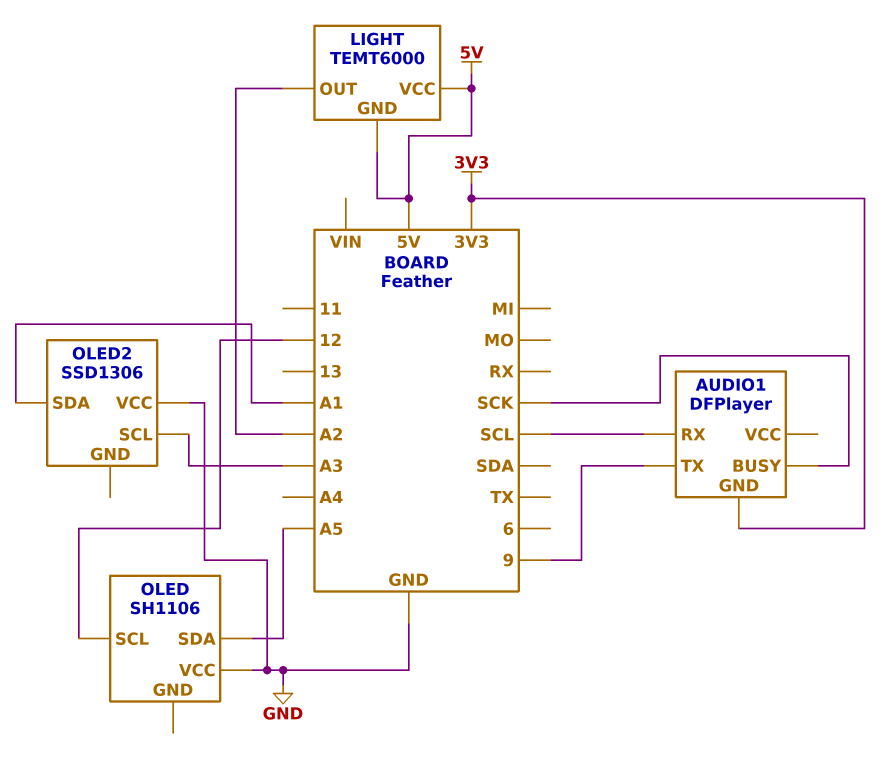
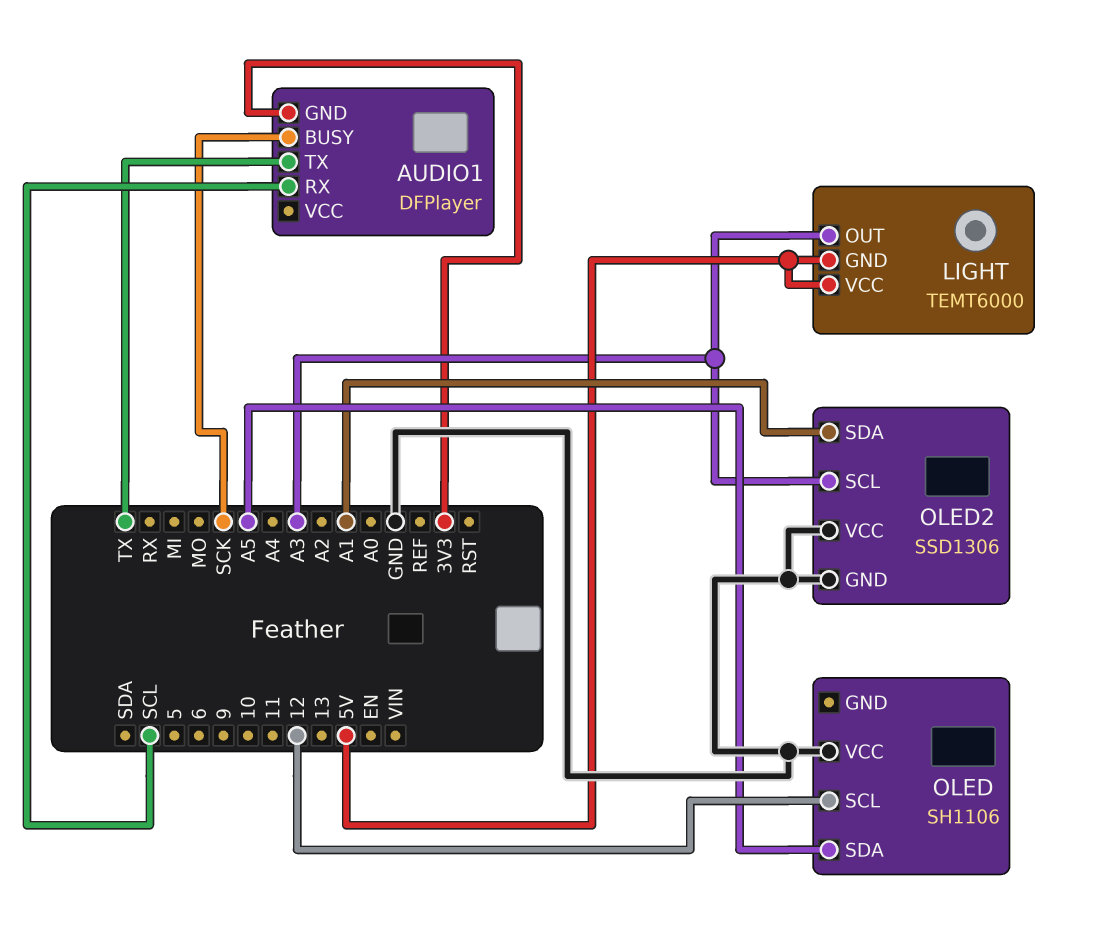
AUDIO1 pin TX: 9 -> TX
LIGHT pin OUT: A2 -> A3
OLED2 pin GND: none -> GND

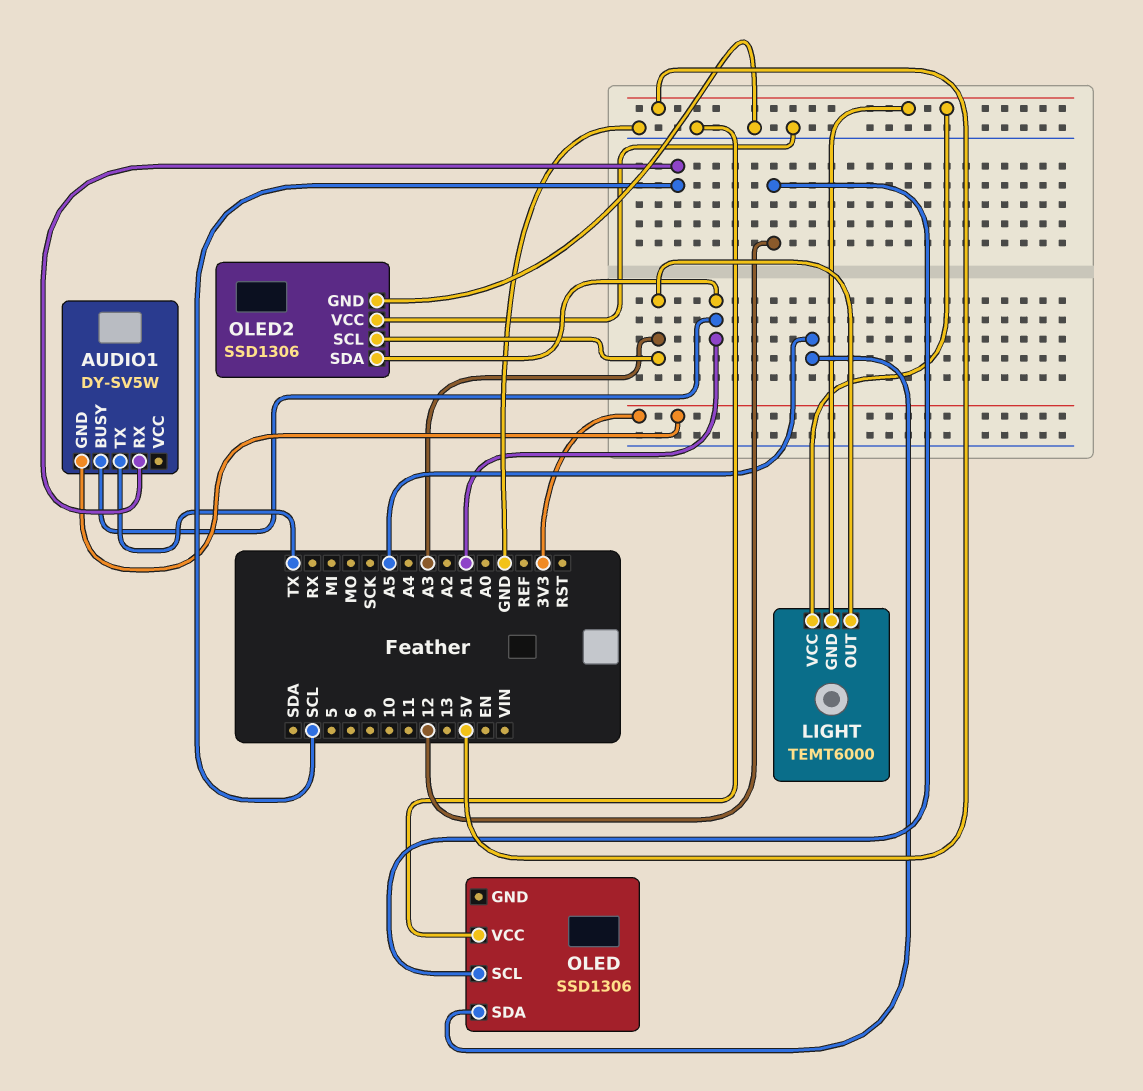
AUDIO1: DFPlayer -> DY-SV5W
AUDIO1 pin BUSY: SCK -> A1
OLED: SH1106 -> SSD1306

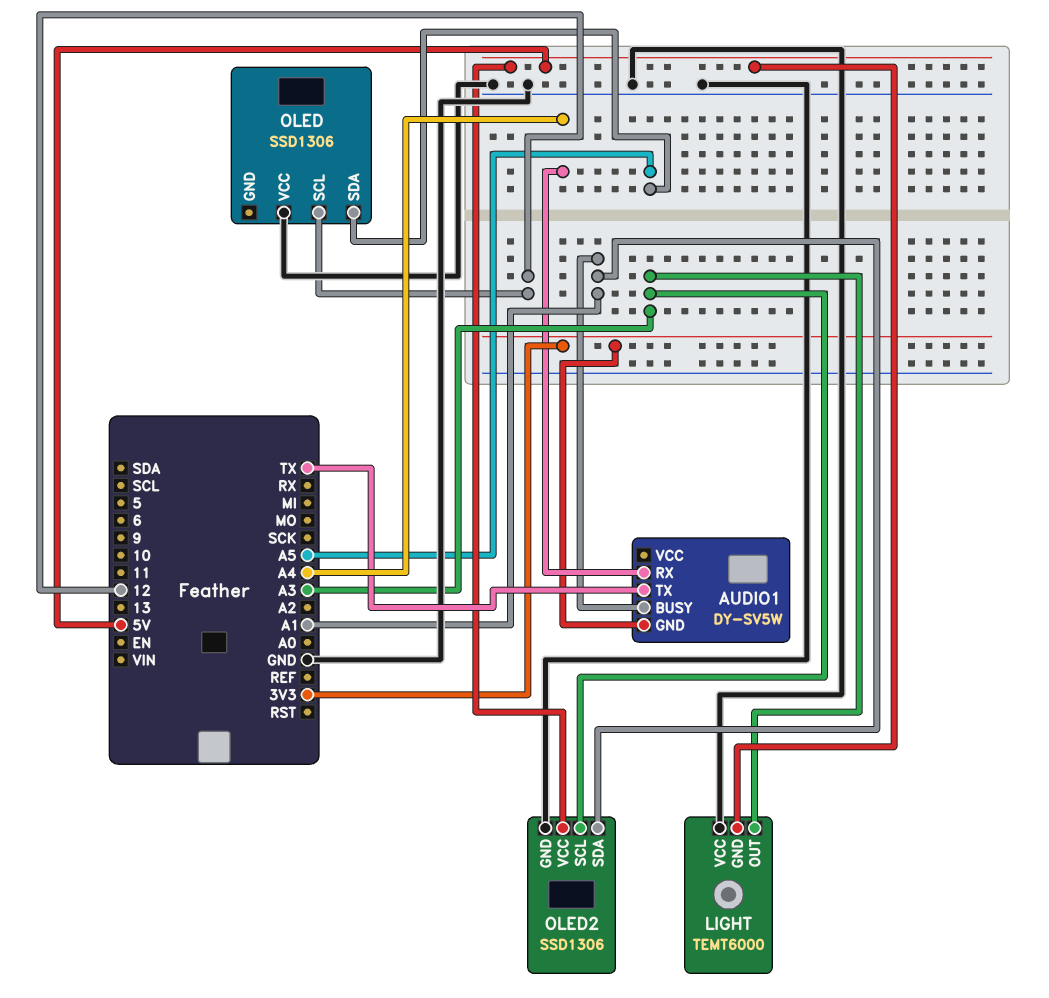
AUDIO1 pin RX: SCL -> A4
LIGHT pin VCC: 5V -> GND
OLED2 pin VCC: GND -> 5V

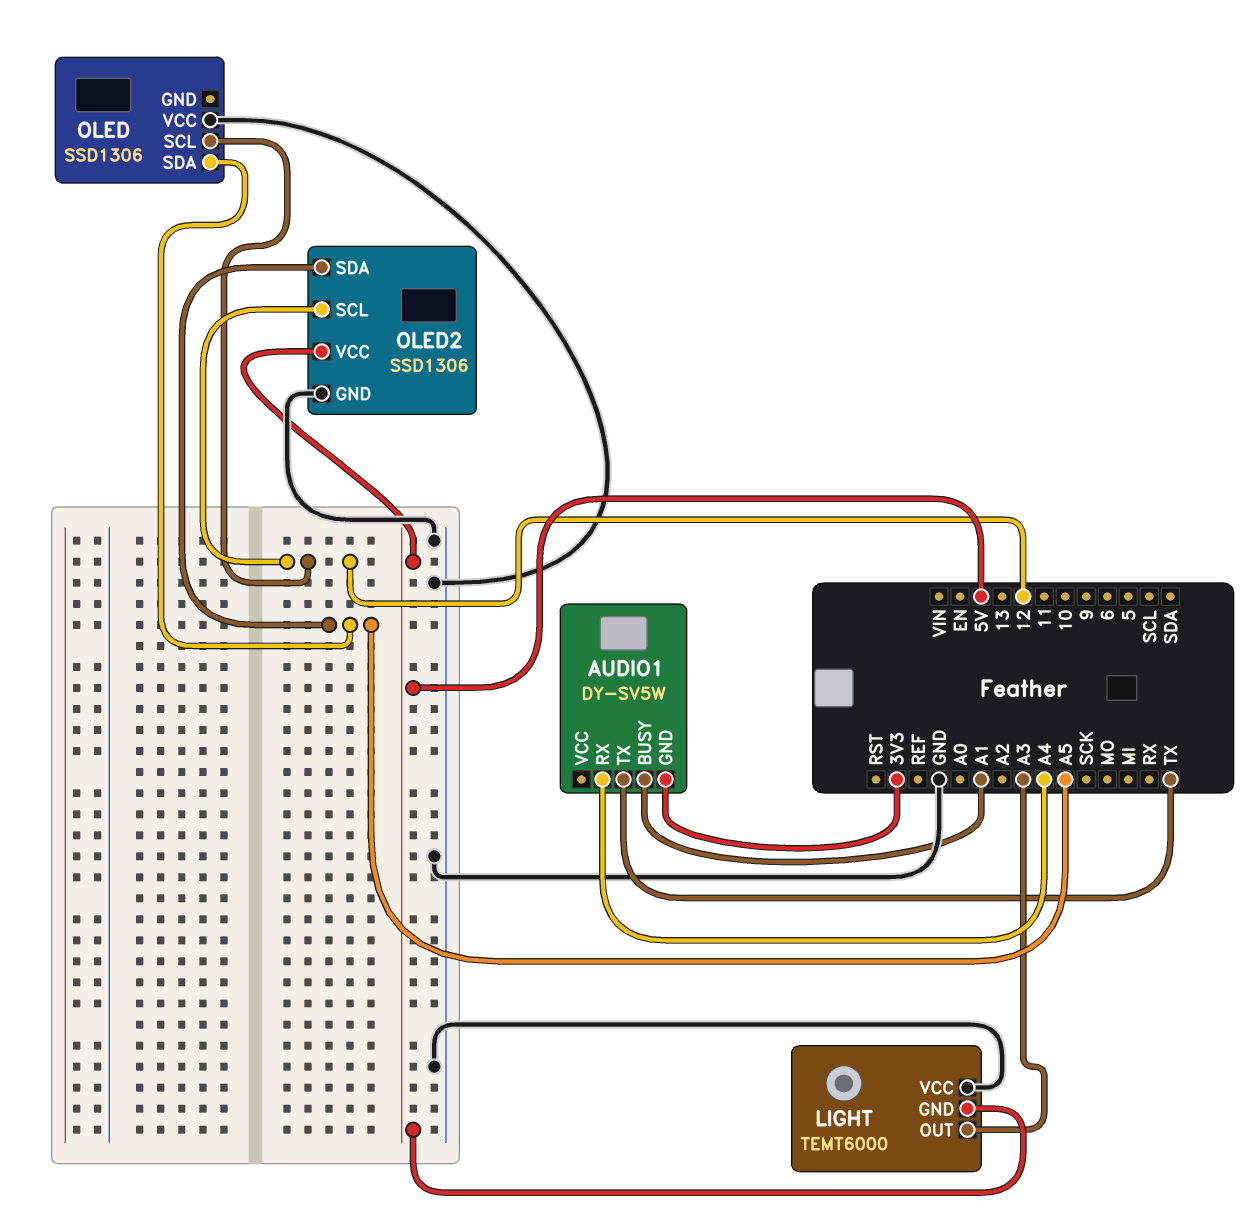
OLED2 pin SCL: A3 -> 12
OLED2 pin SDA: A1 -> A5

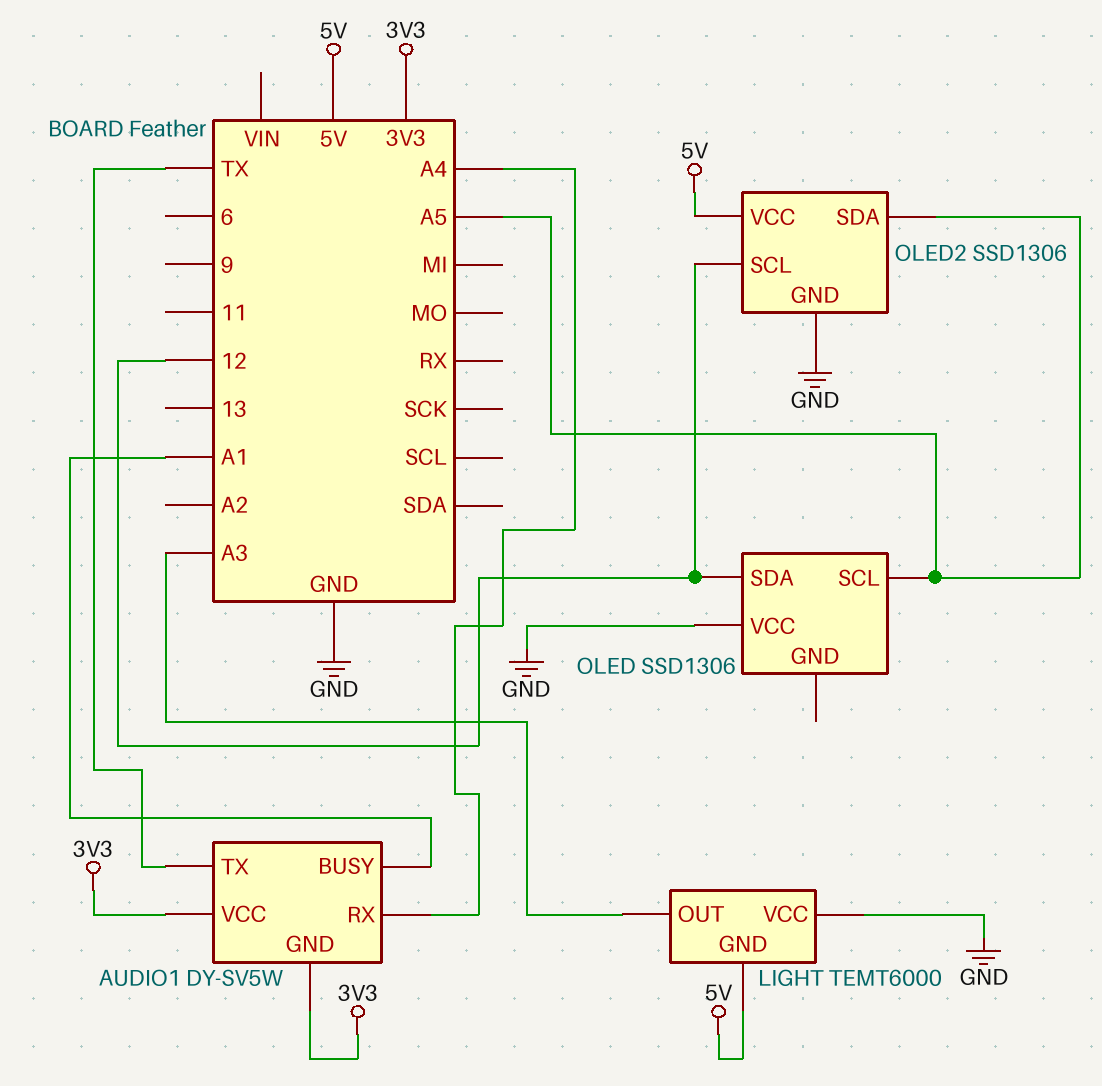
AUDIO1 pin VCC: none -> 3V3
OLED pin SCL: 12 -> A5
OLED pin SDA: A5 -> 12

